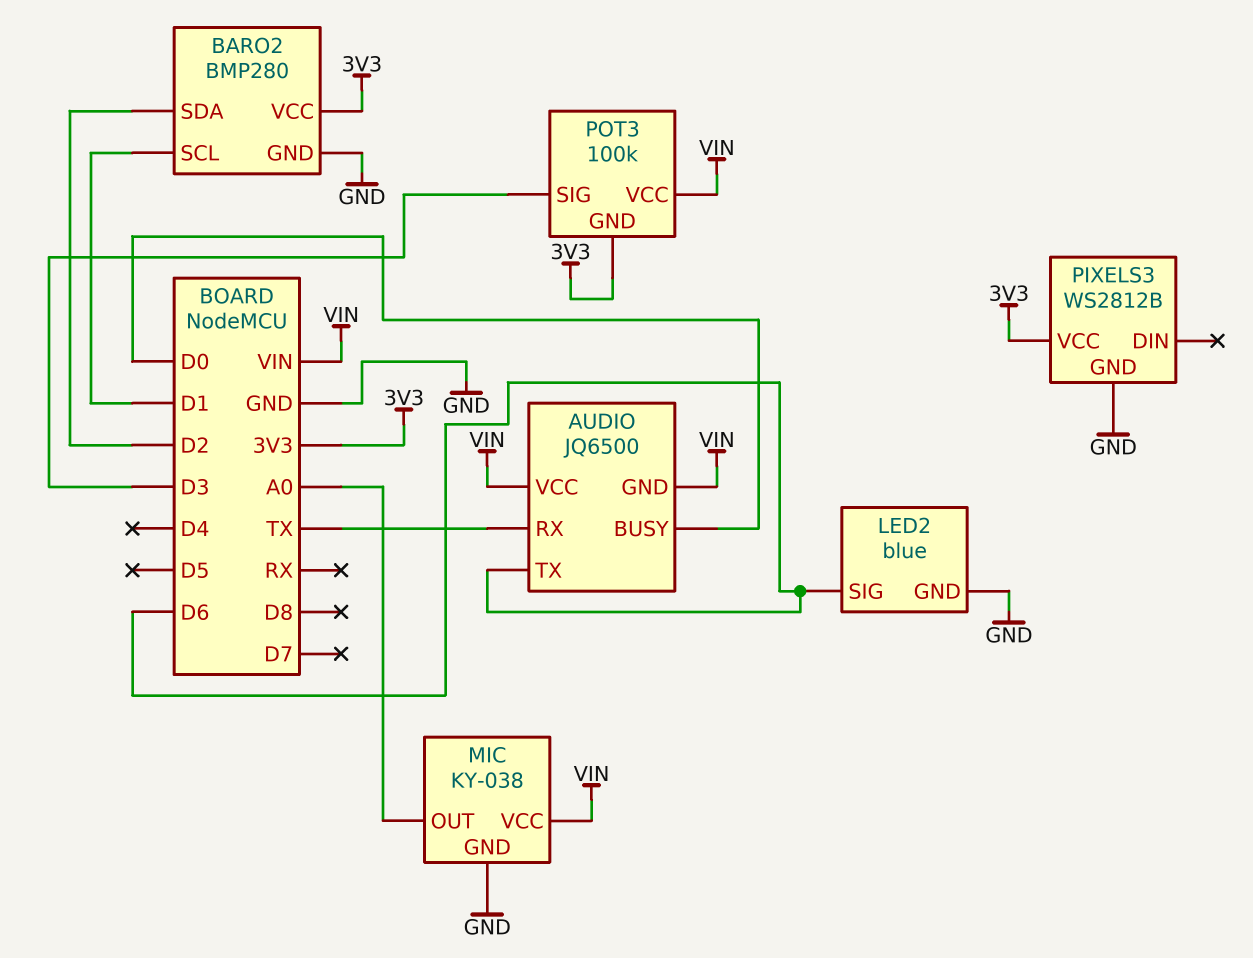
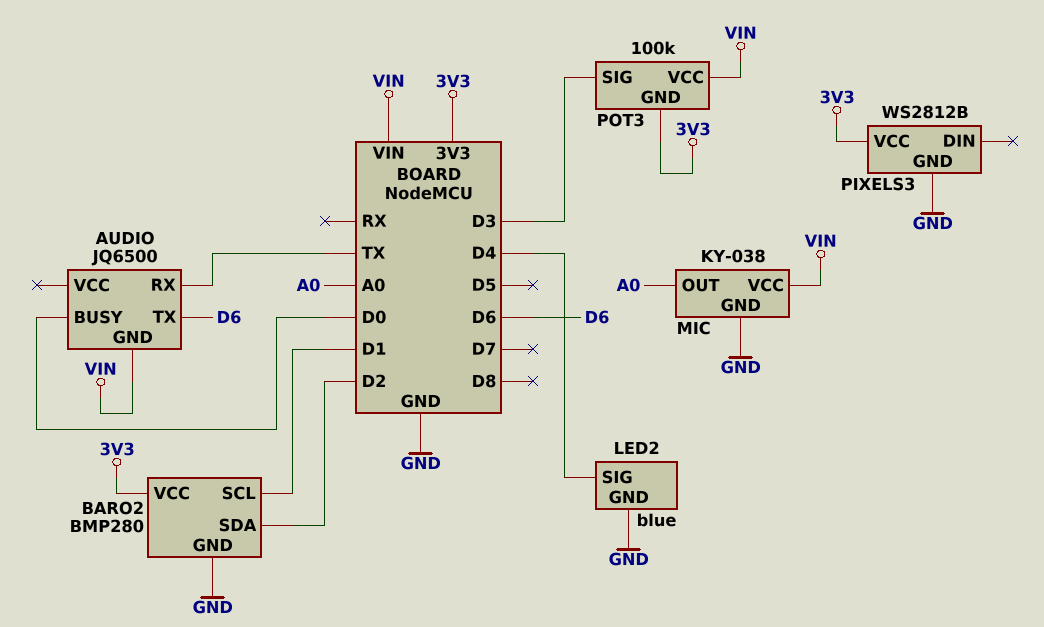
AUDIO pin VCC: VIN -> none
LED2 pin SIG: D6 -> D4

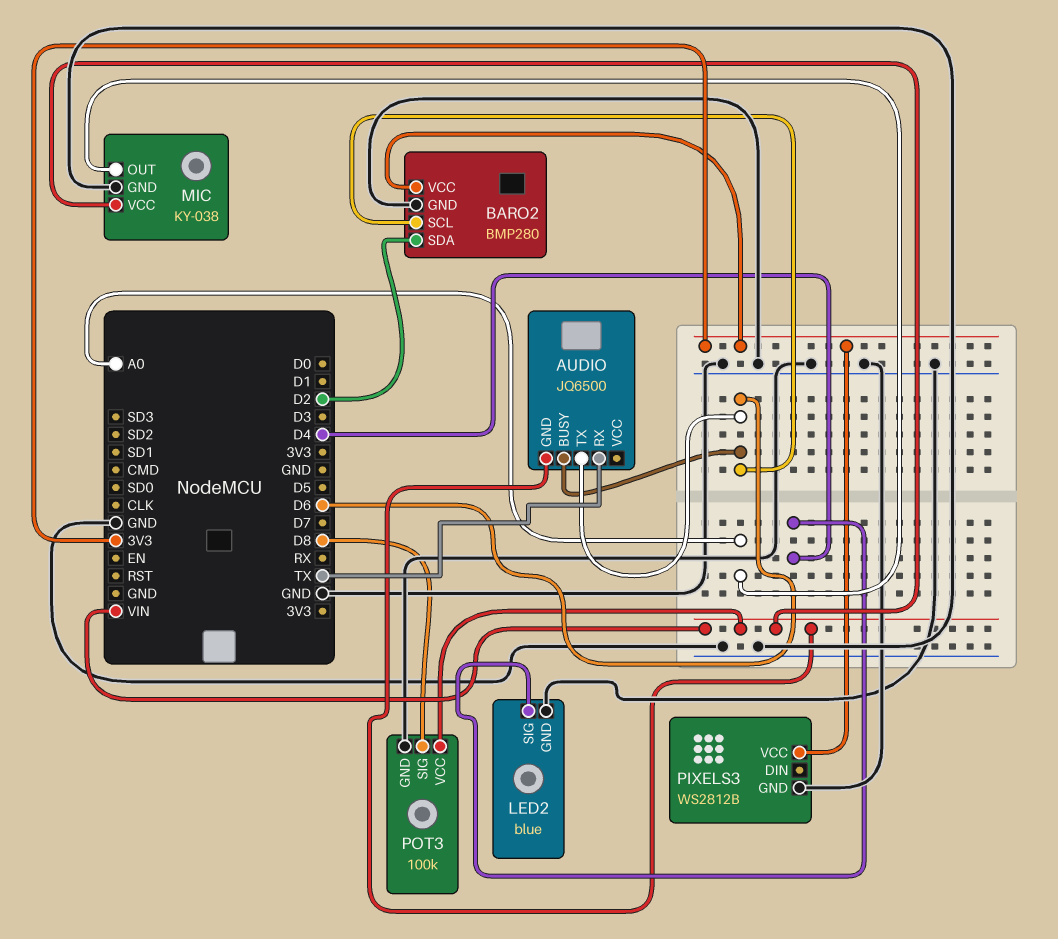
AUDIO pin BUSY: D0 -> D6
BARO2 pin SCL: D1 -> D6
POT3 pin GND: 3V3 -> GND
POT3 pin SIG: D3 -> D8

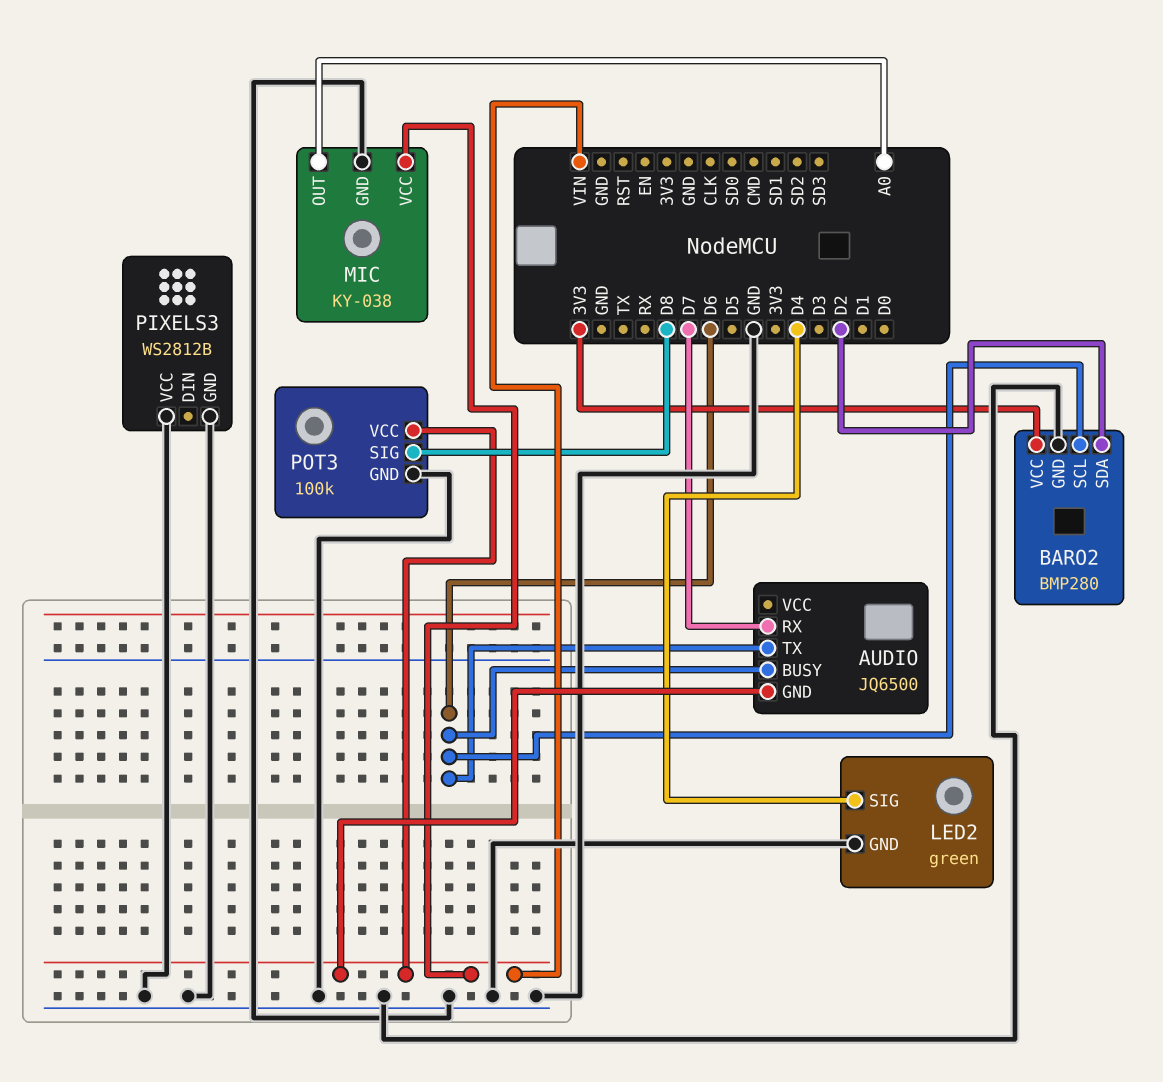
AUDIO pin RX: TX -> D7
LED2: blue -> green
PIXELS3 pin VCC: 3V3 -> GND

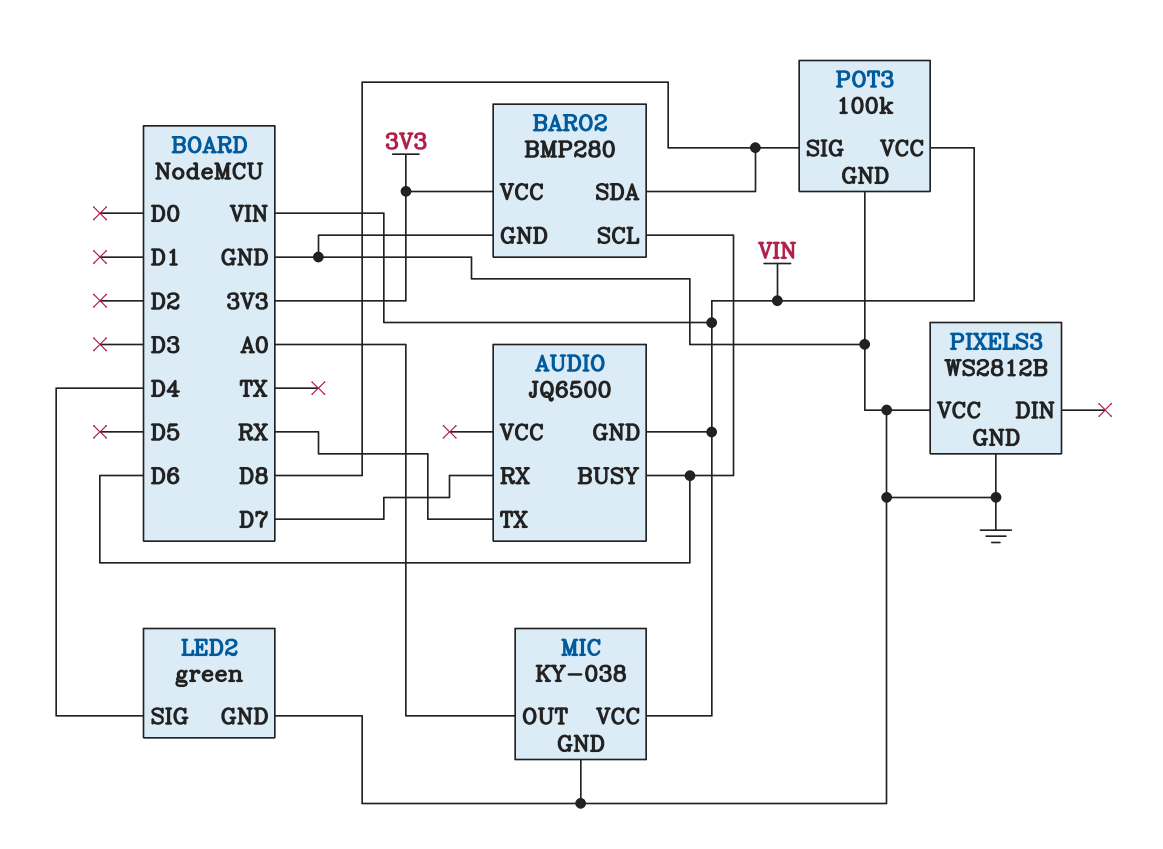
AUDIO pin TX: D6 -> RX
BARO2 pin SDA: D2 -> D8

